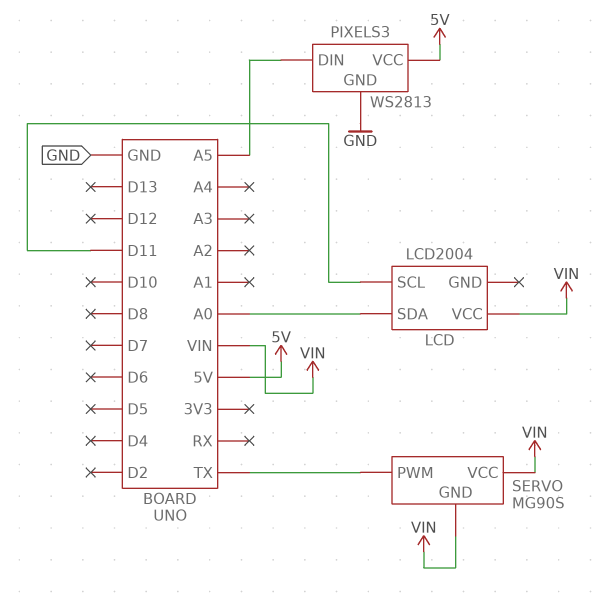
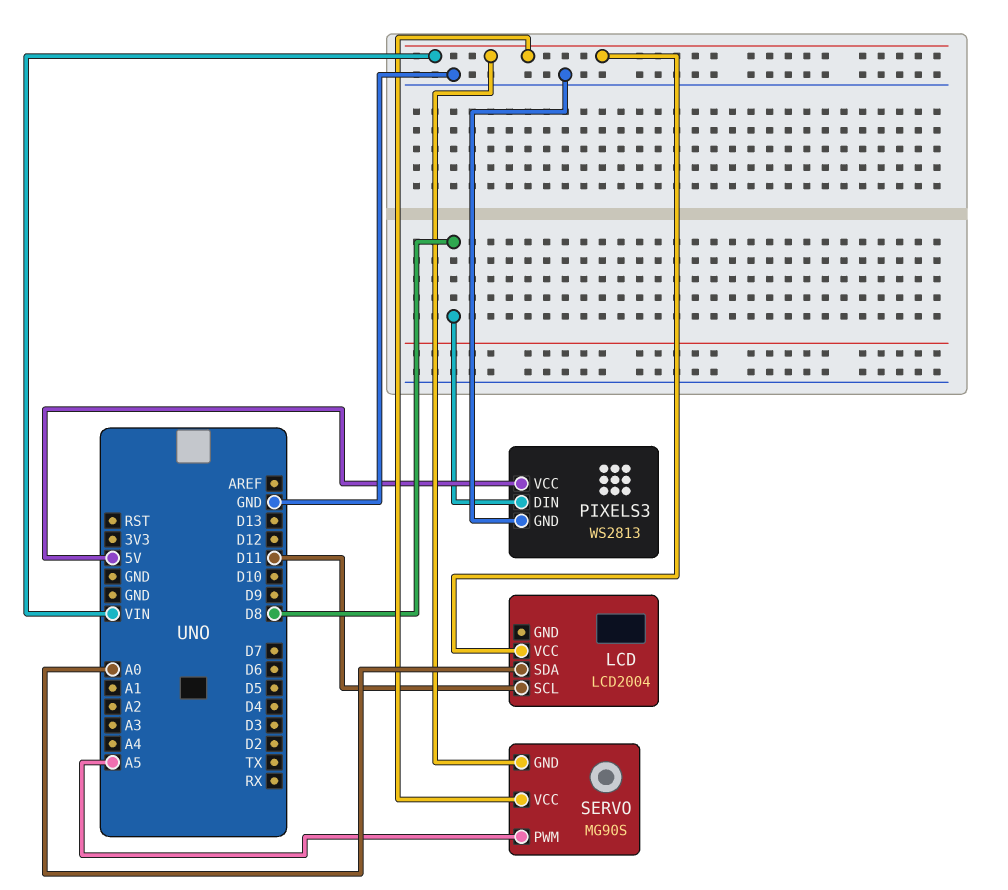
PIXELS3 pin DIN: A5 -> D8
SERVO pin PWM: TX -> A5

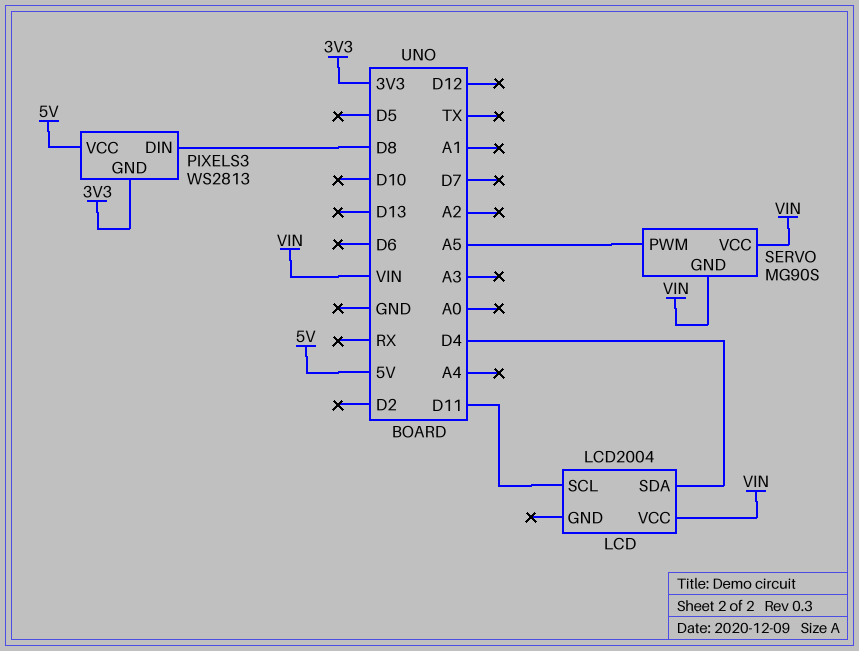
LCD pin SDA: A0 -> D4
PIXELS3 pin GND: GND -> 3V3

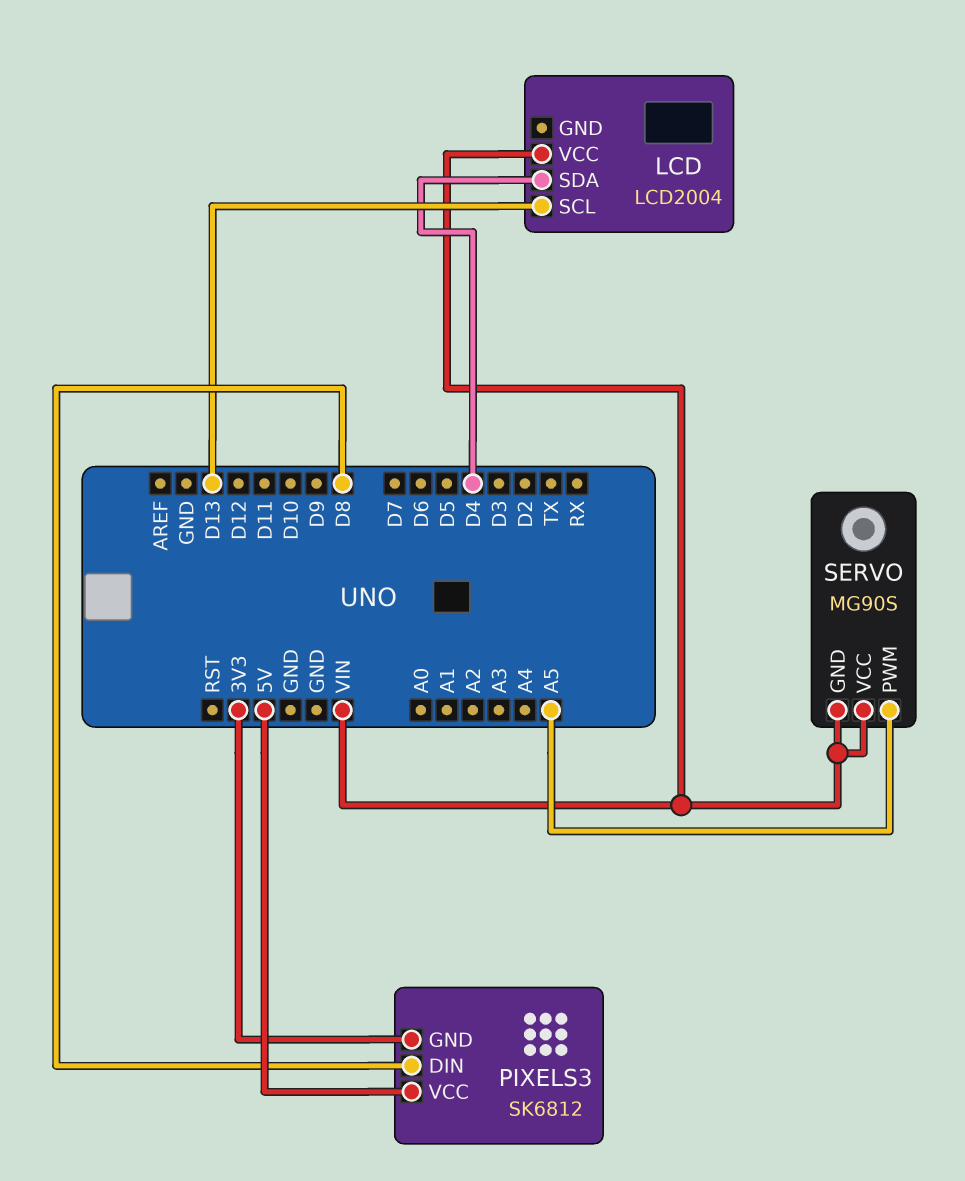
LCD pin SCL: D11 -> D13
PIXELS3: WS2813 -> SK6812

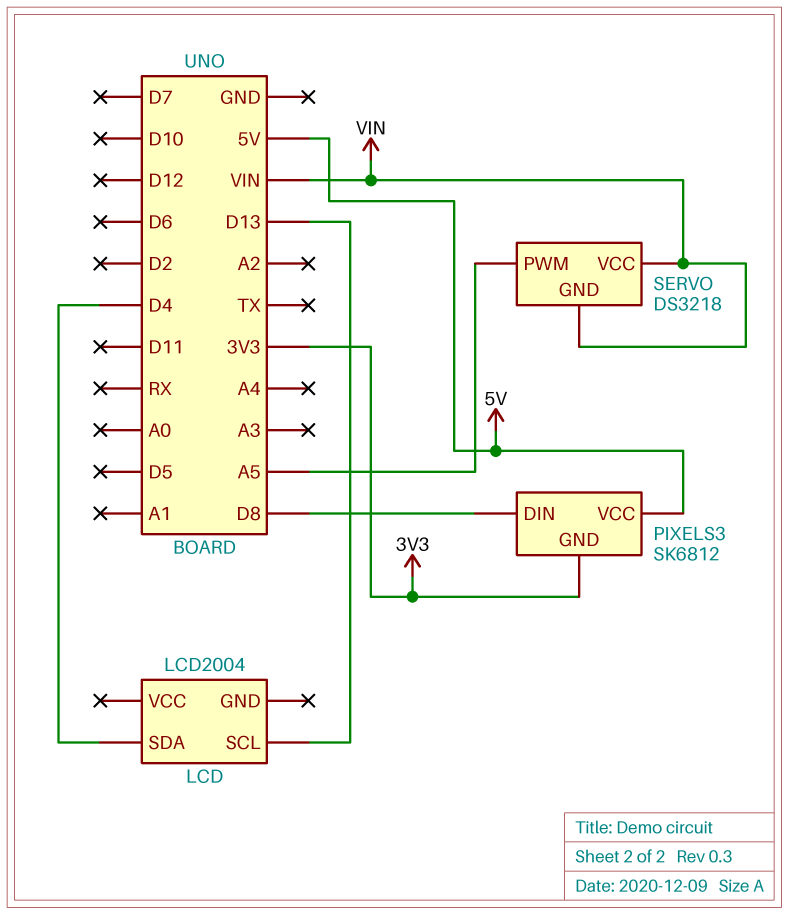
LCD pin VCC: VIN -> none
SERVO: MG90S -> DS3218

